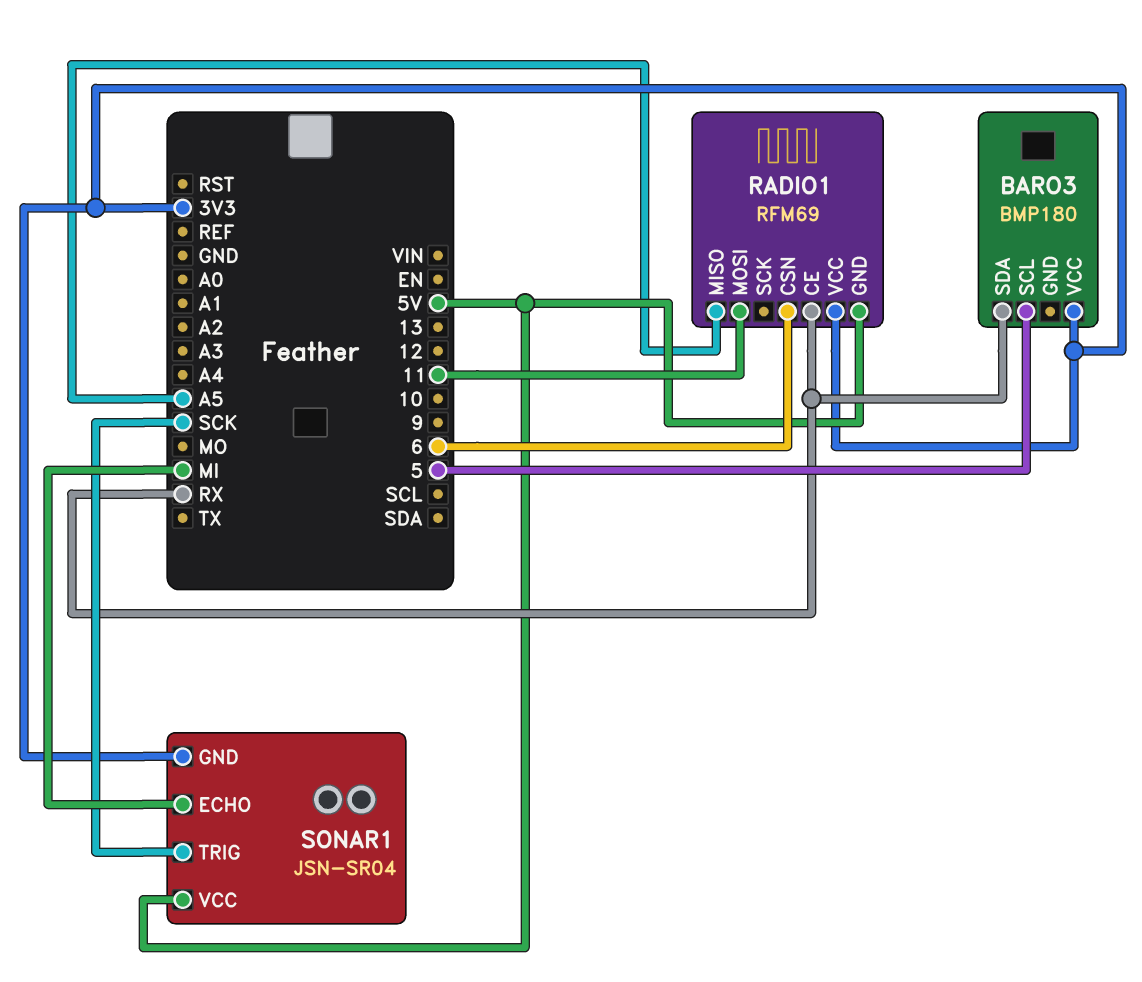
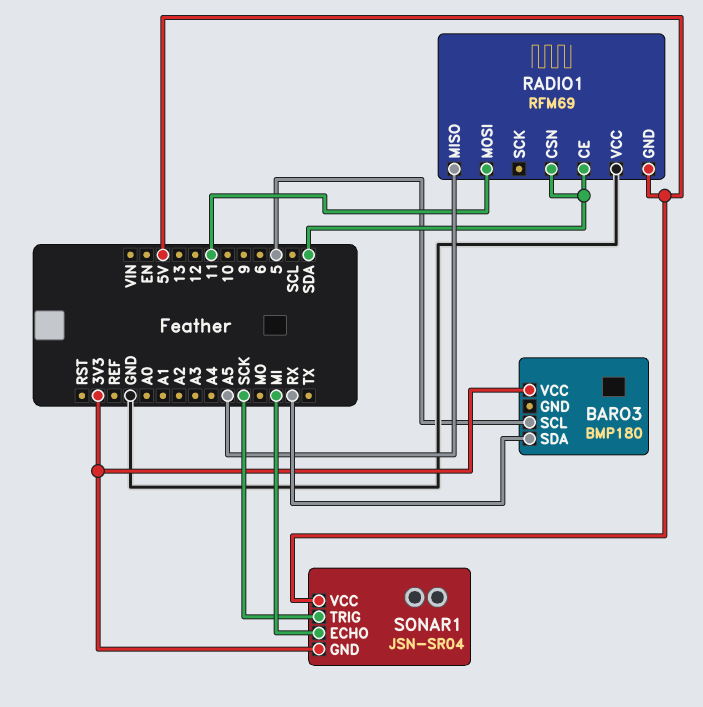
RADIO1 pin CE: RX -> SDA
RADIO1 pin CSN: 6 -> SDA
RADIO1 pin VCC: 3V3 -> GND

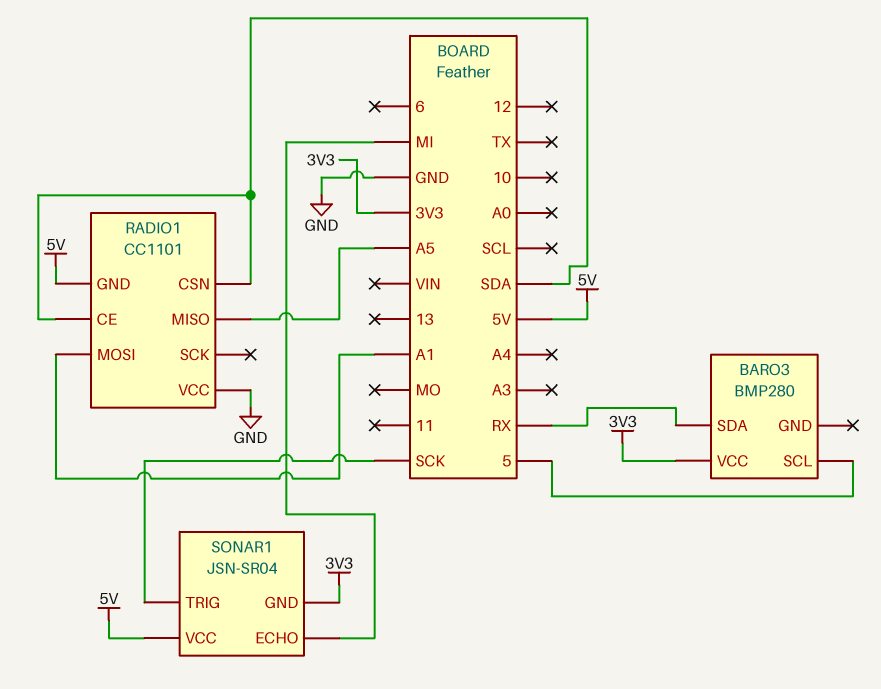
BARO3: BMP180 -> BMP280
RADIO1: RFM69 -> CC1101
RADIO1 pin MOSI: 11 -> A1

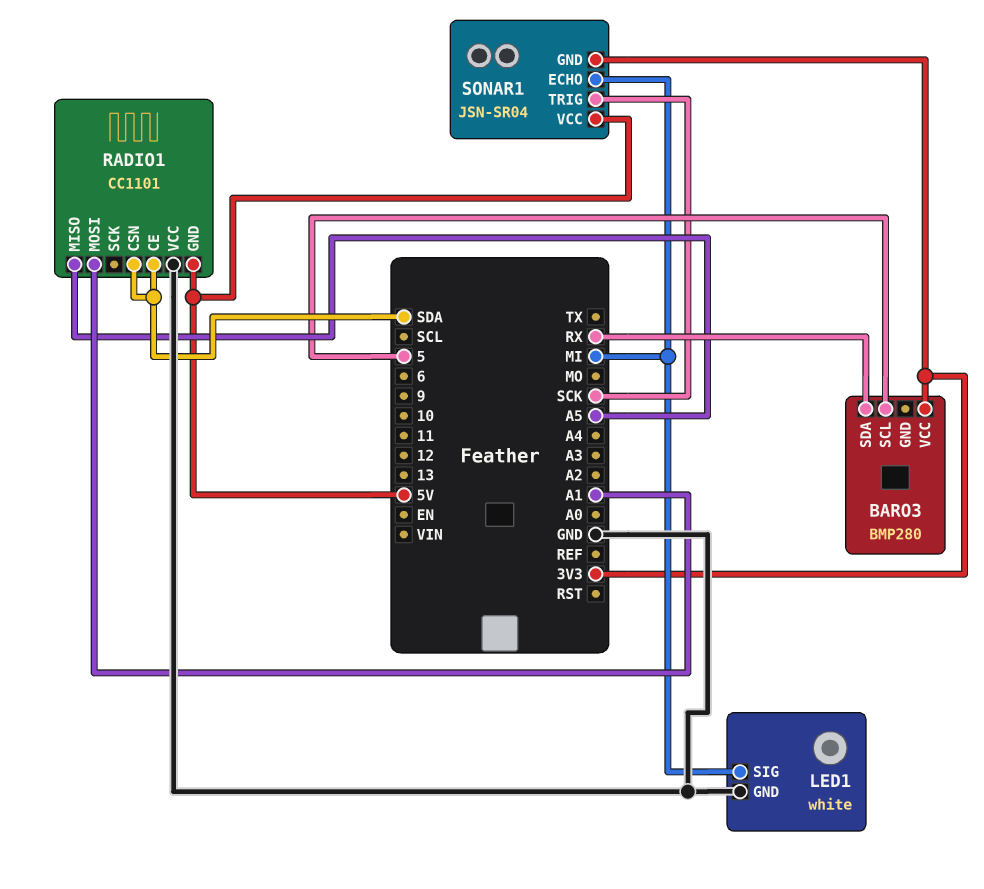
LED1: none -> white
LED1 pin GND: none -> GND
LED1 pin SIG: none -> MI

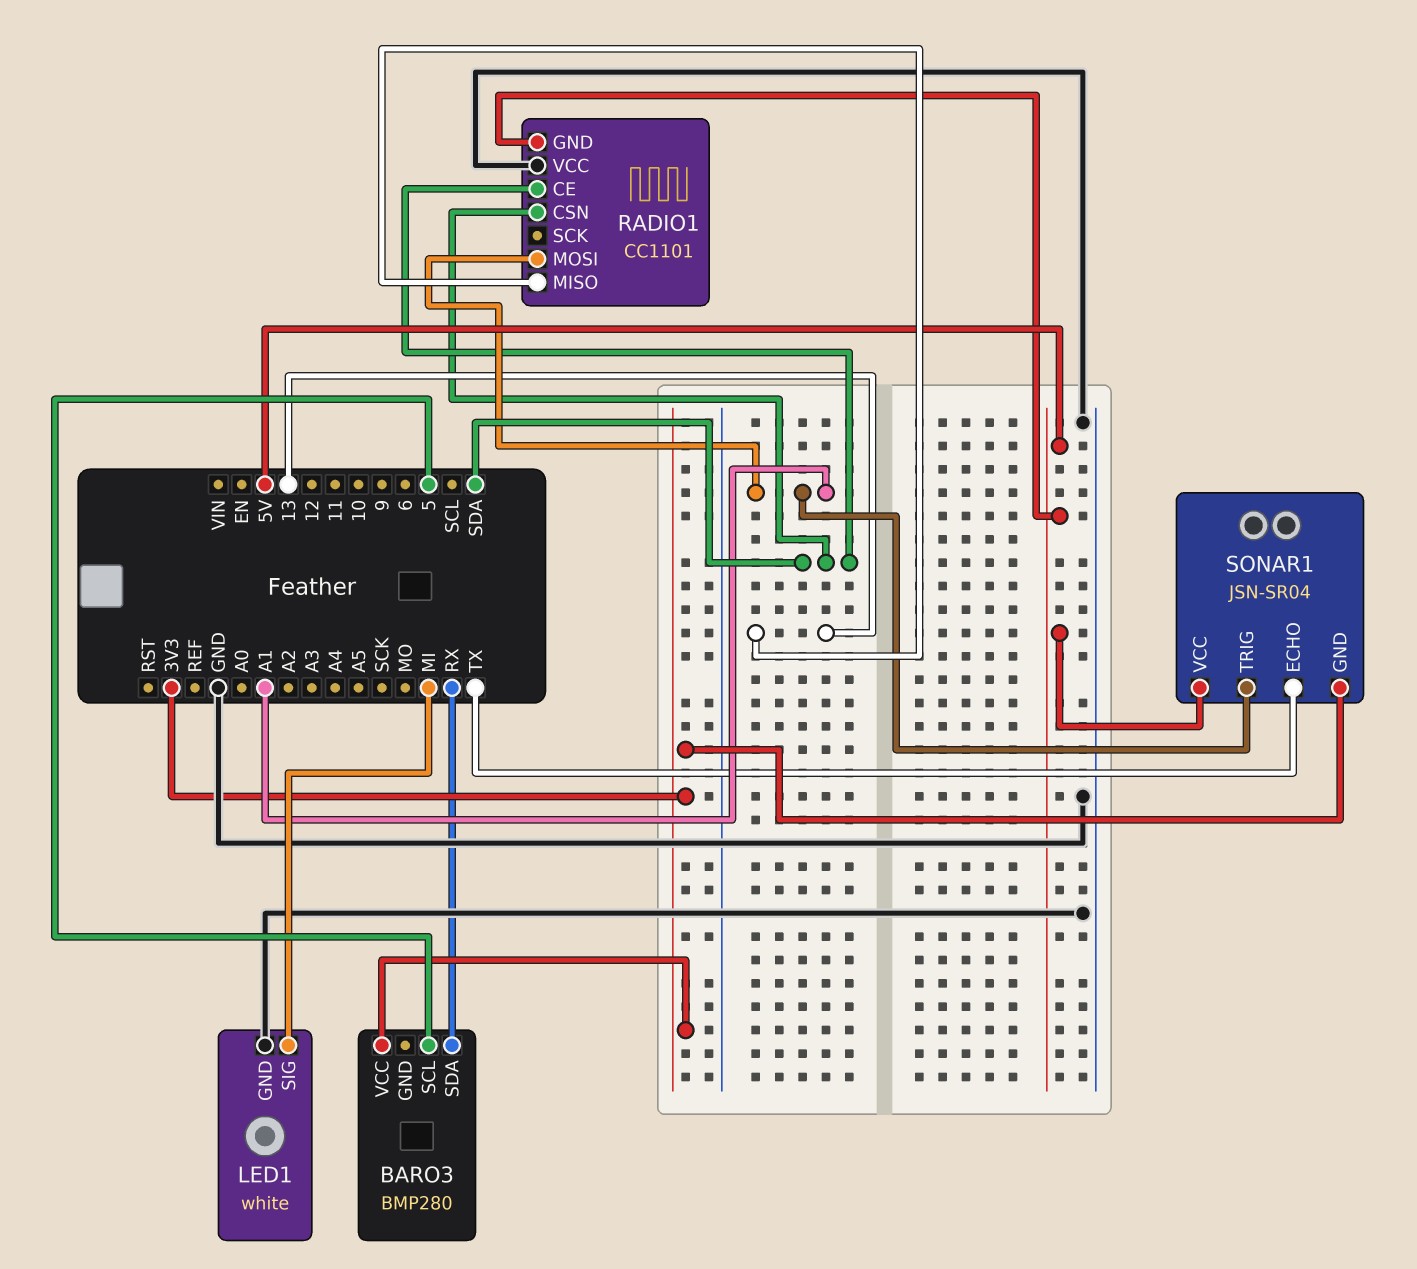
RADIO1 pin MISO: A5 -> 13
SONAR1 pin ECHO: MI -> TX
SONAR1 pin TRIG: SCK -> A1

